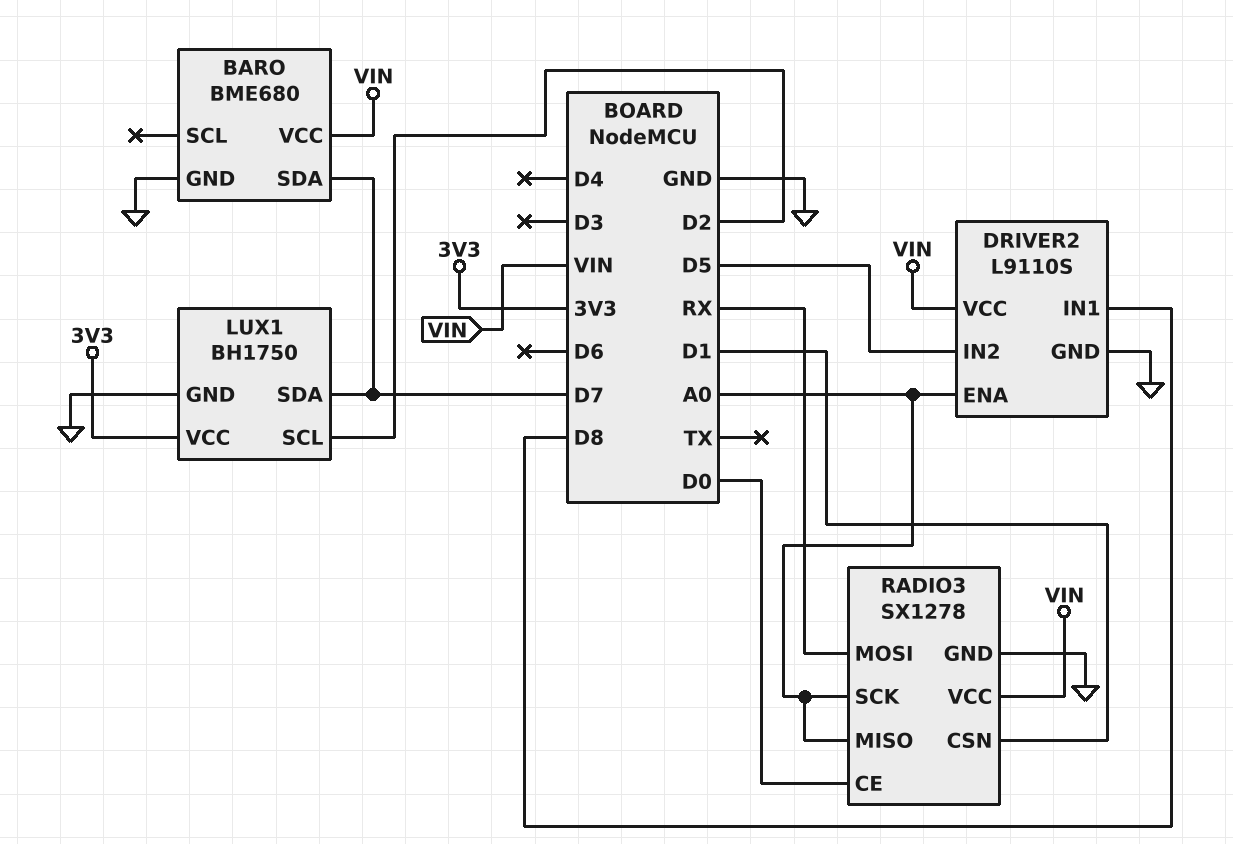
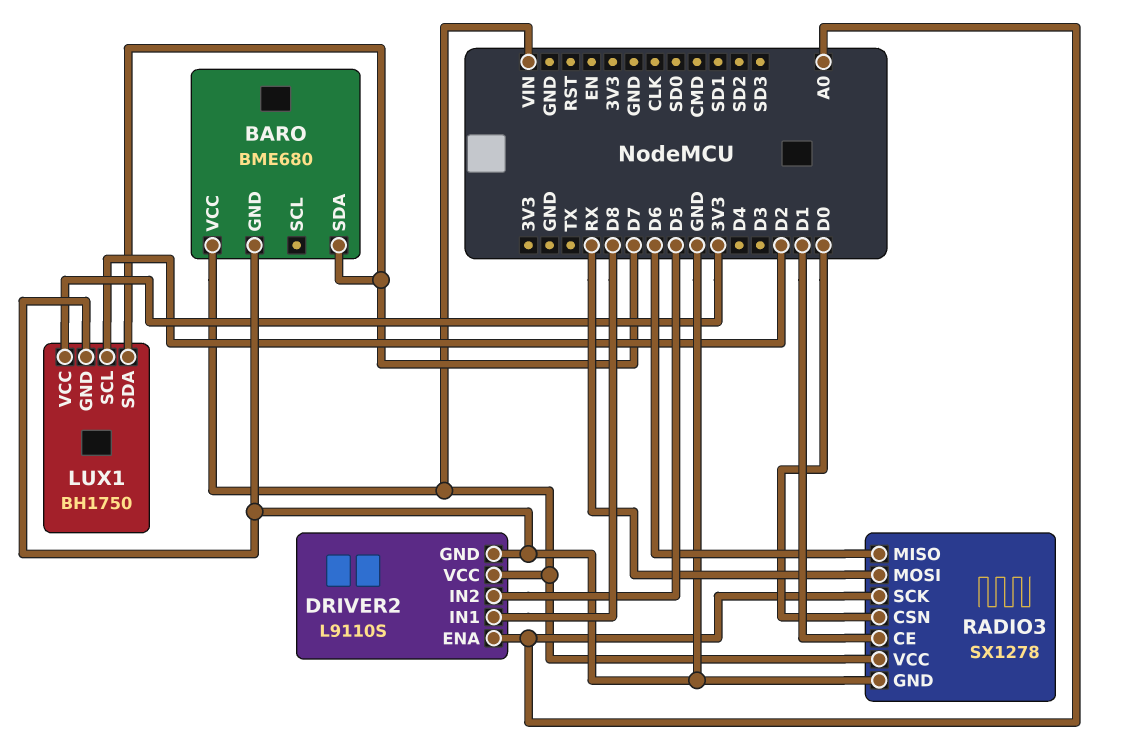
RADIO3 pin CE: D0 -> D1
RADIO3 pin CSN: D1 -> D0
RADIO3 pin MISO: A0 -> D6

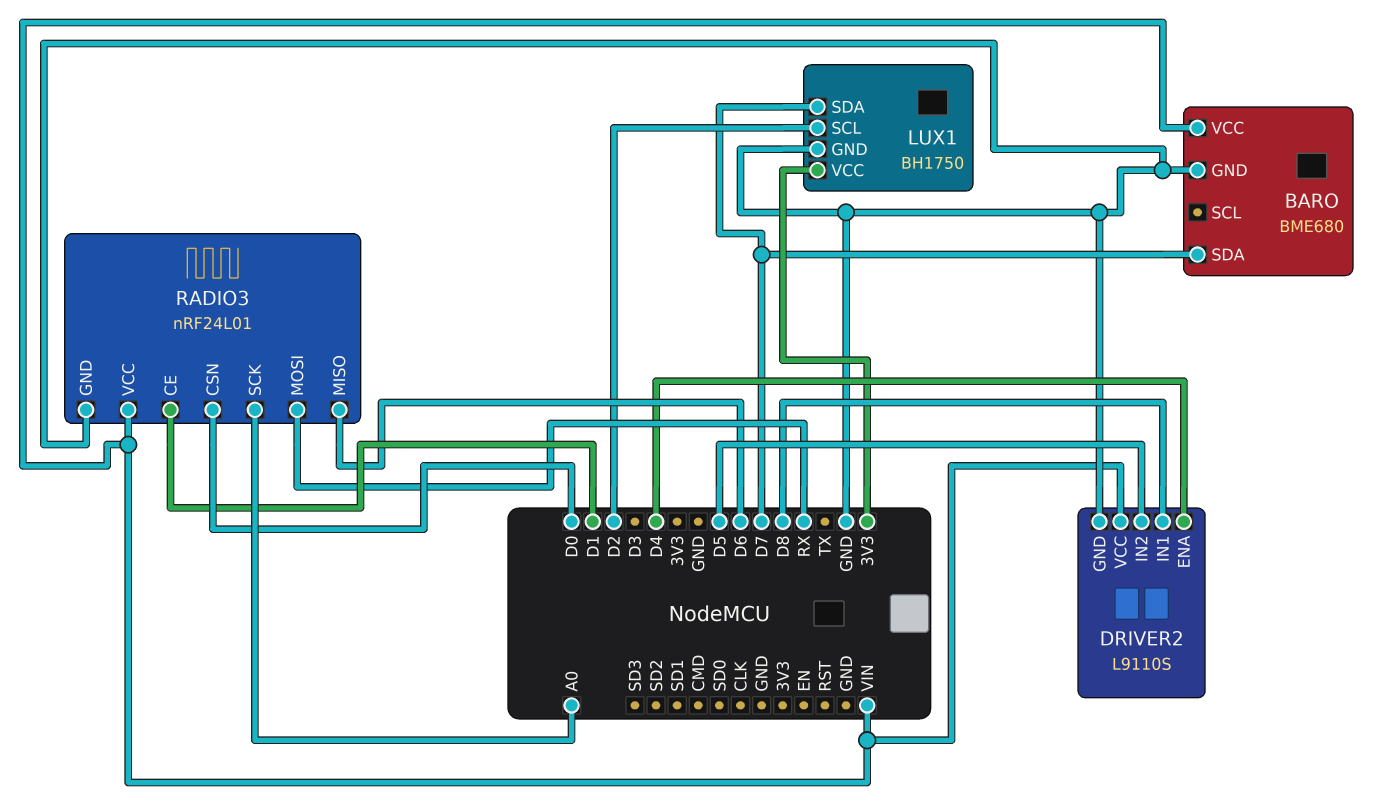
DRIVER2 pin ENA: A0 -> D4
RADIO3: SX1278 -> nRF24L01

